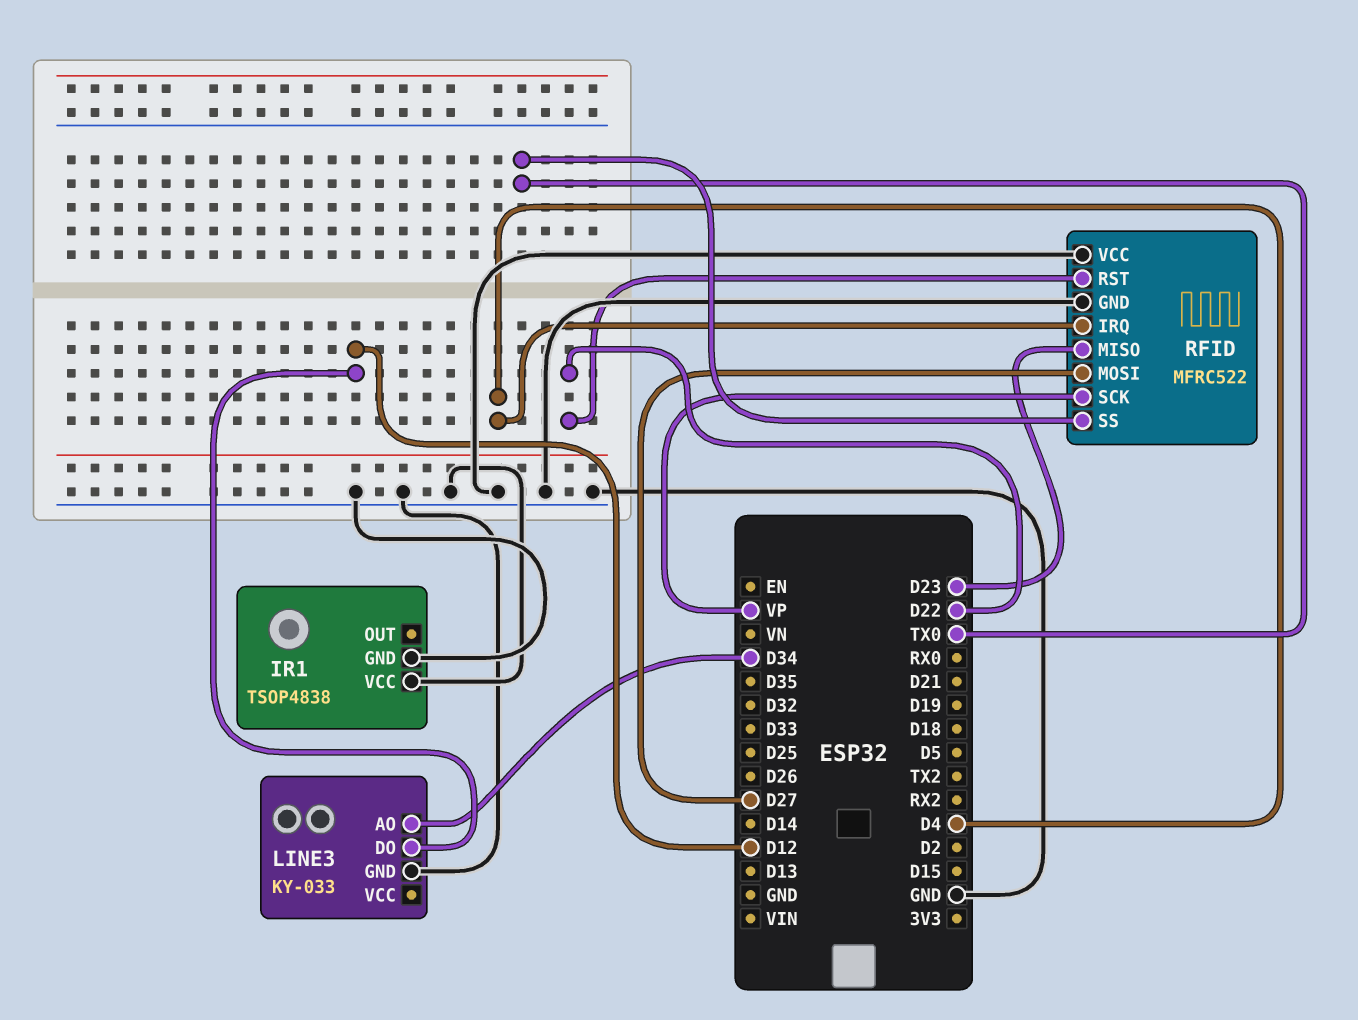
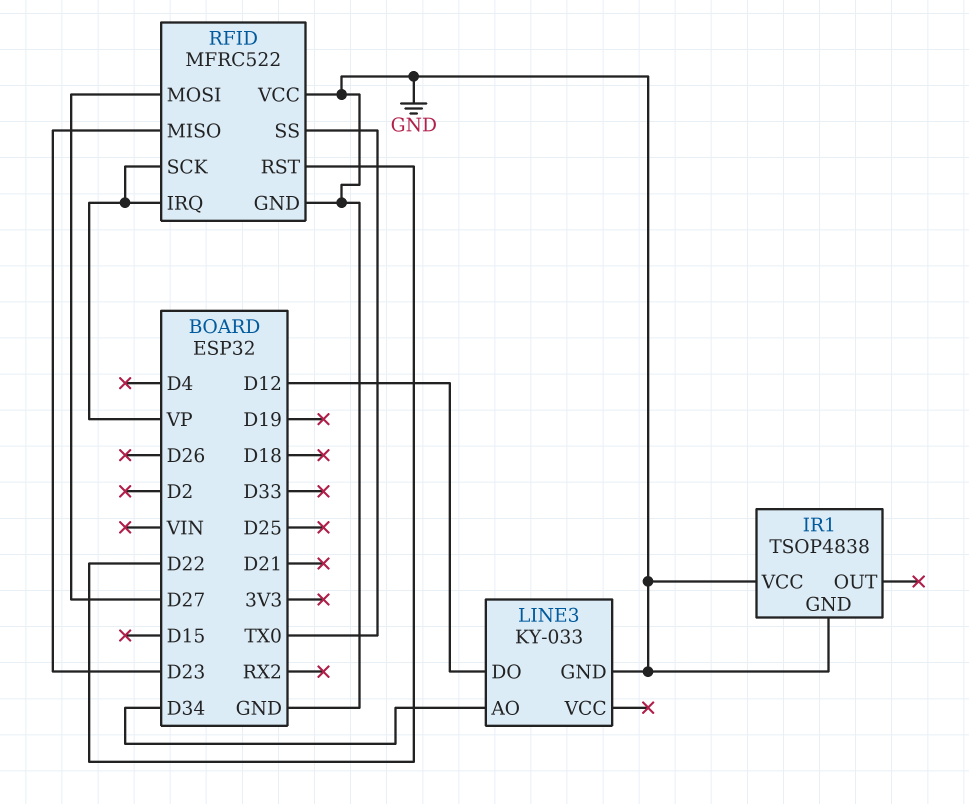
RFID pin IRQ: D4 -> VP

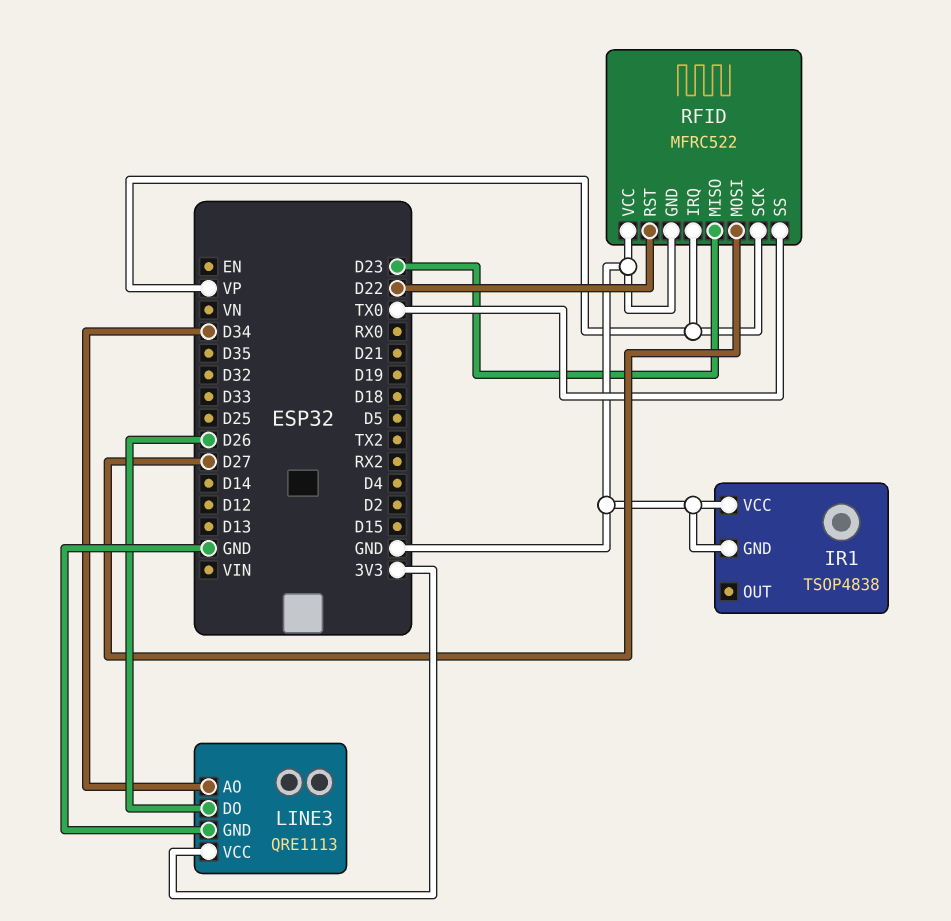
LINE3: KY-033 -> QRE1113
LINE3 pin DO: D12 -> D26
LINE3 pin VCC: none -> 3V3

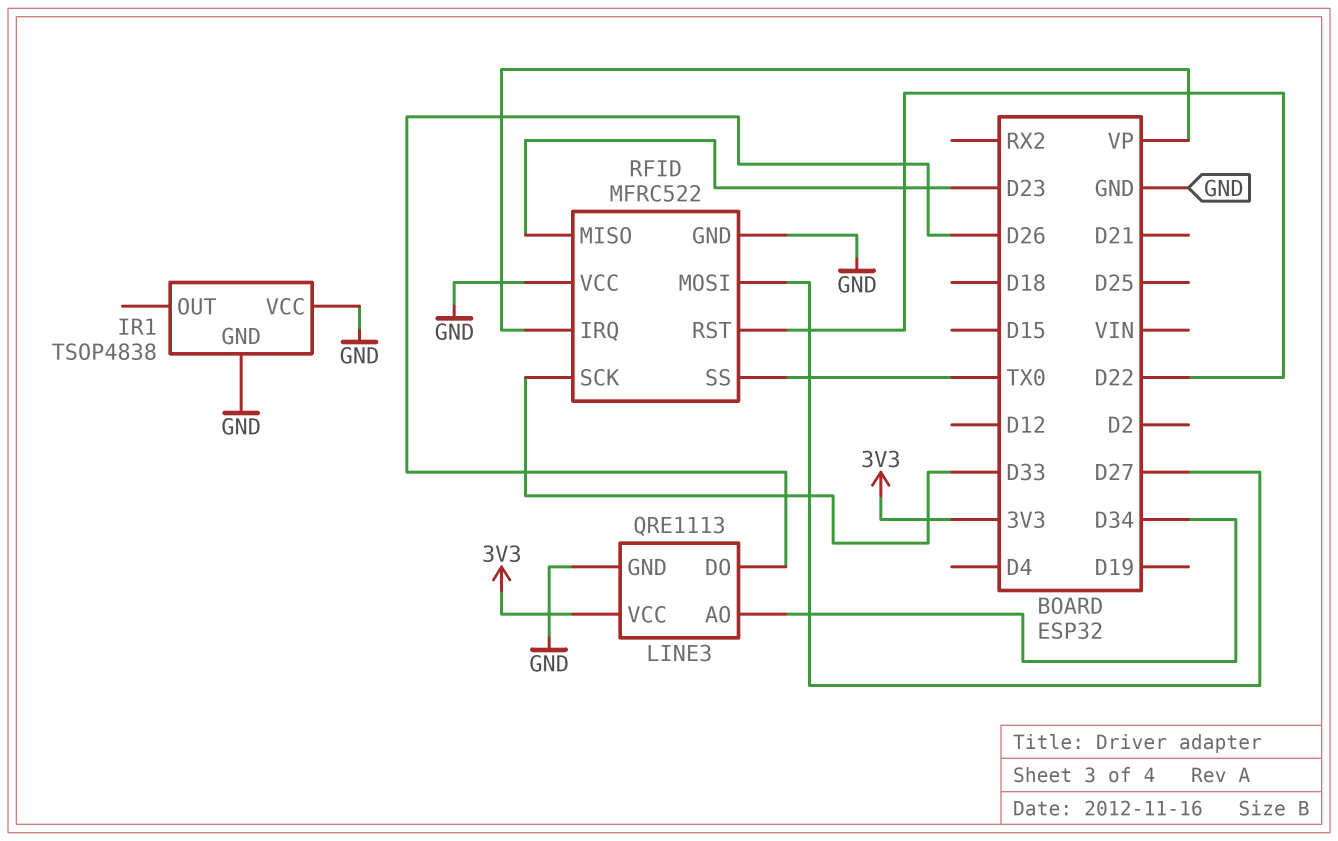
RFID pin SCK: VP -> D33

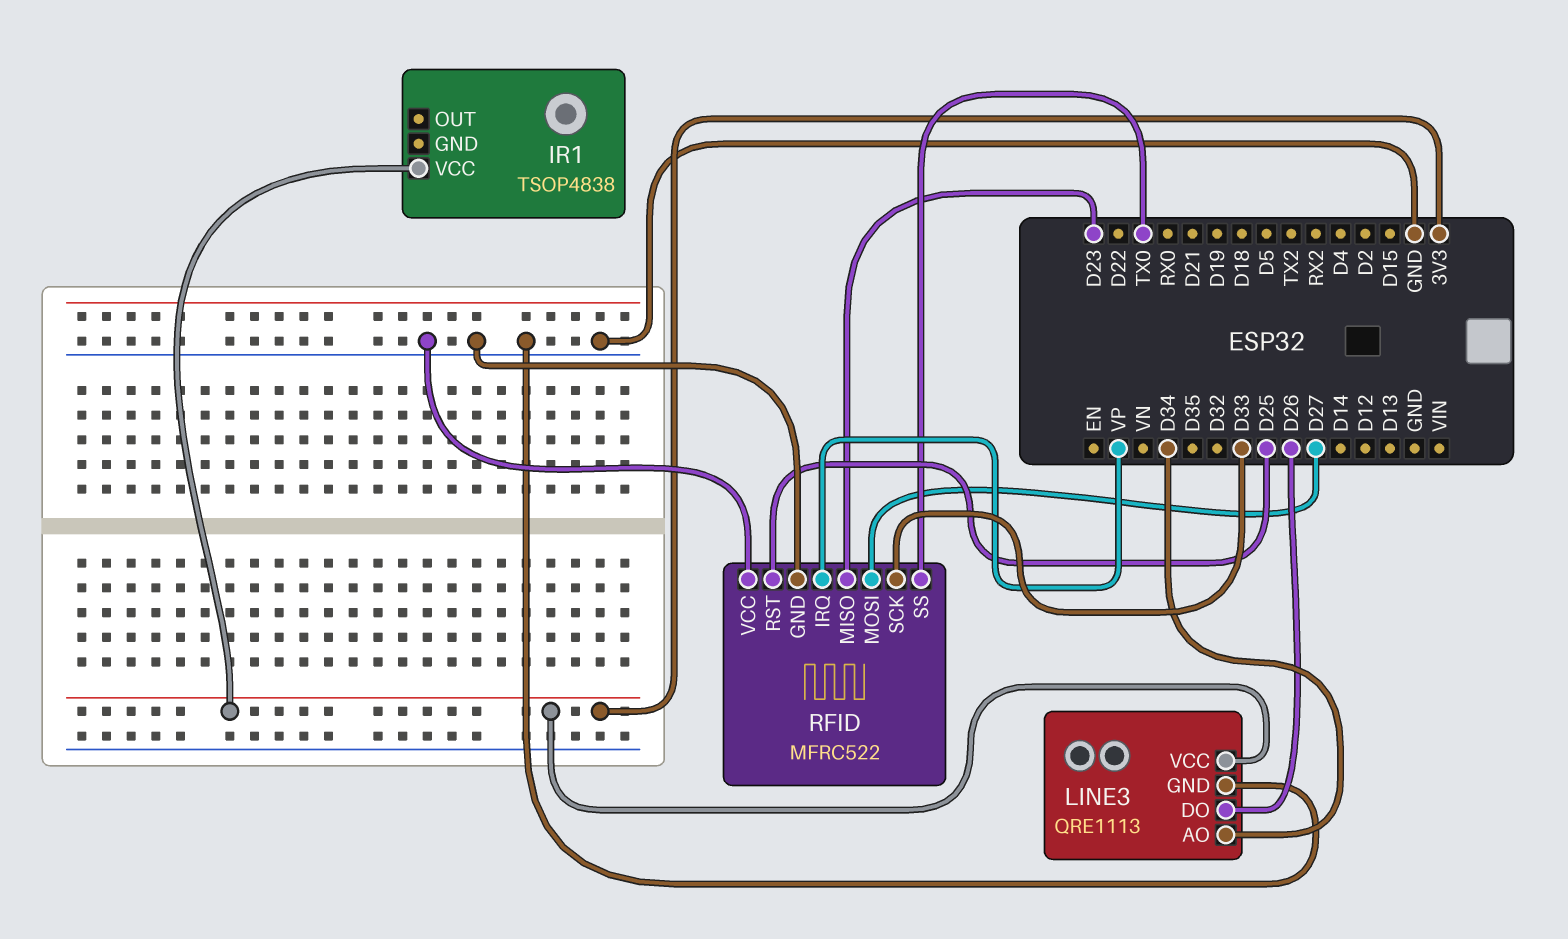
IR1 pin GND: GND -> none
IR1 pin VCC: GND -> 3V3
RFID pin RST: D22 -> D25

